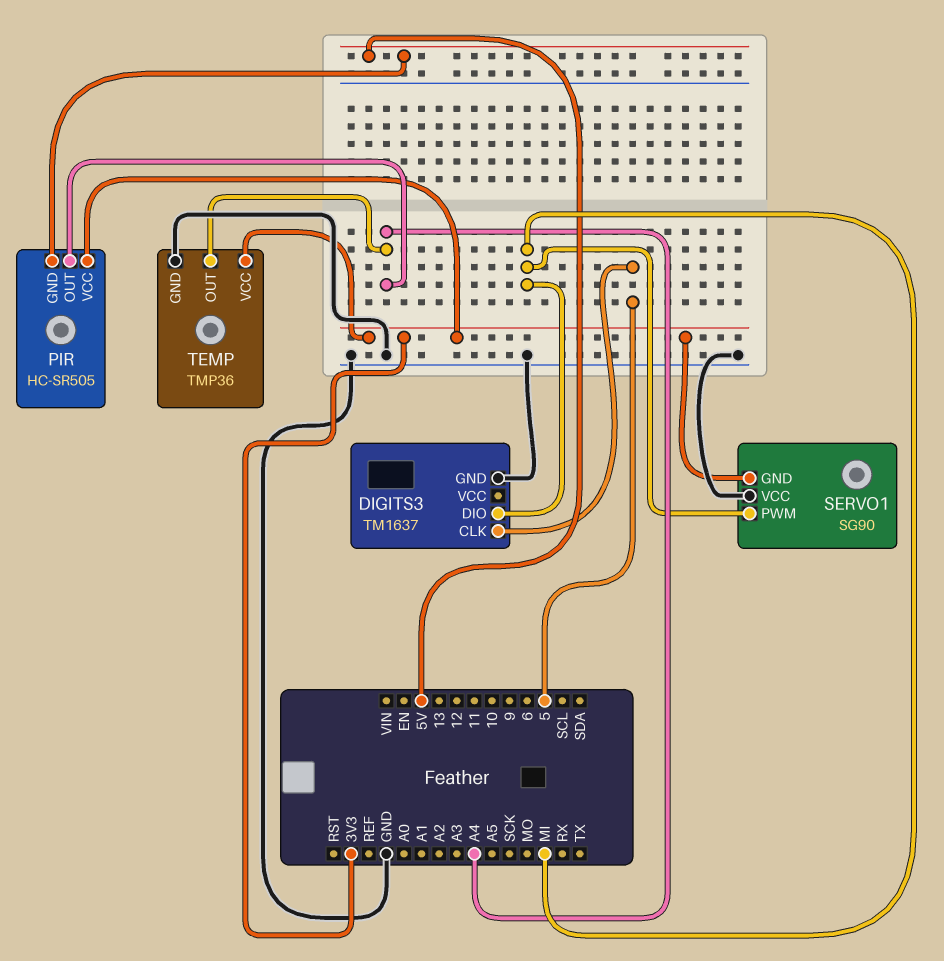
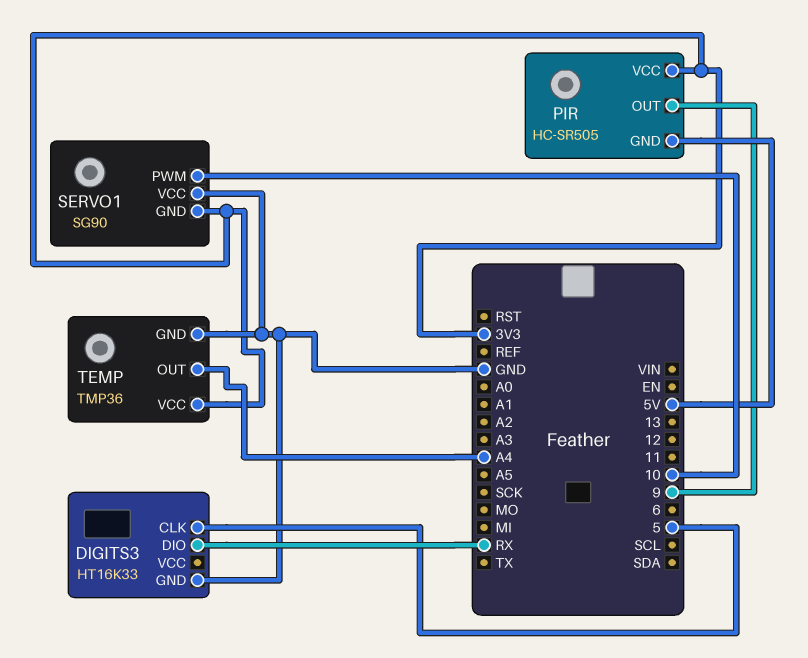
DIGITS3: TM1637 -> HT16K33
DIGITS3 pin DIO: MI -> RX
PIR pin OUT: A4 -> 9
SERVO1 pin PWM: MI -> 10

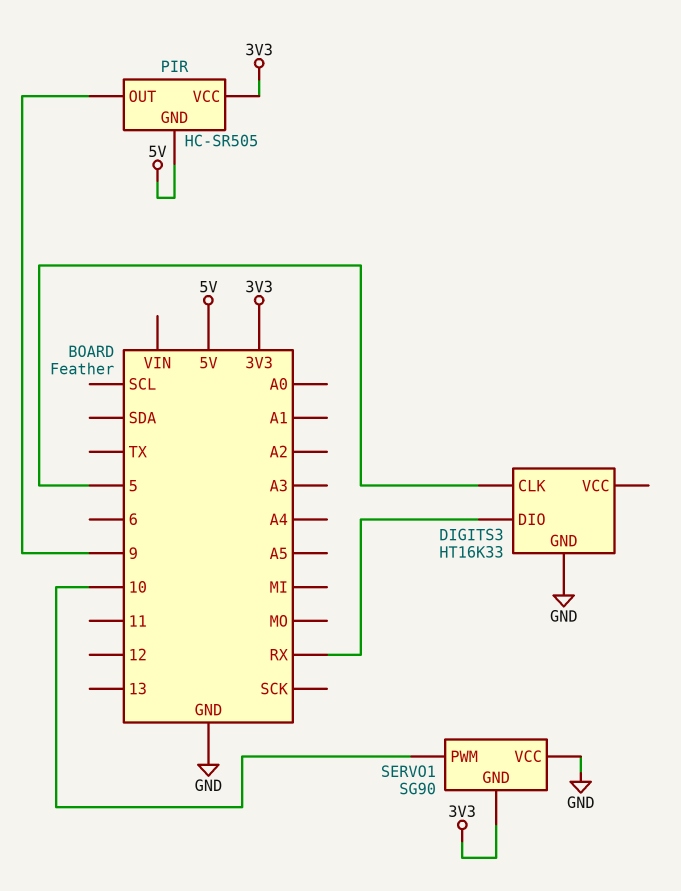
TEMP: TMP36 -> none
TEMP pin GND: GND -> none
TEMP pin OUT: A4 -> none
TEMP pin VCC: 3V3 -> none

